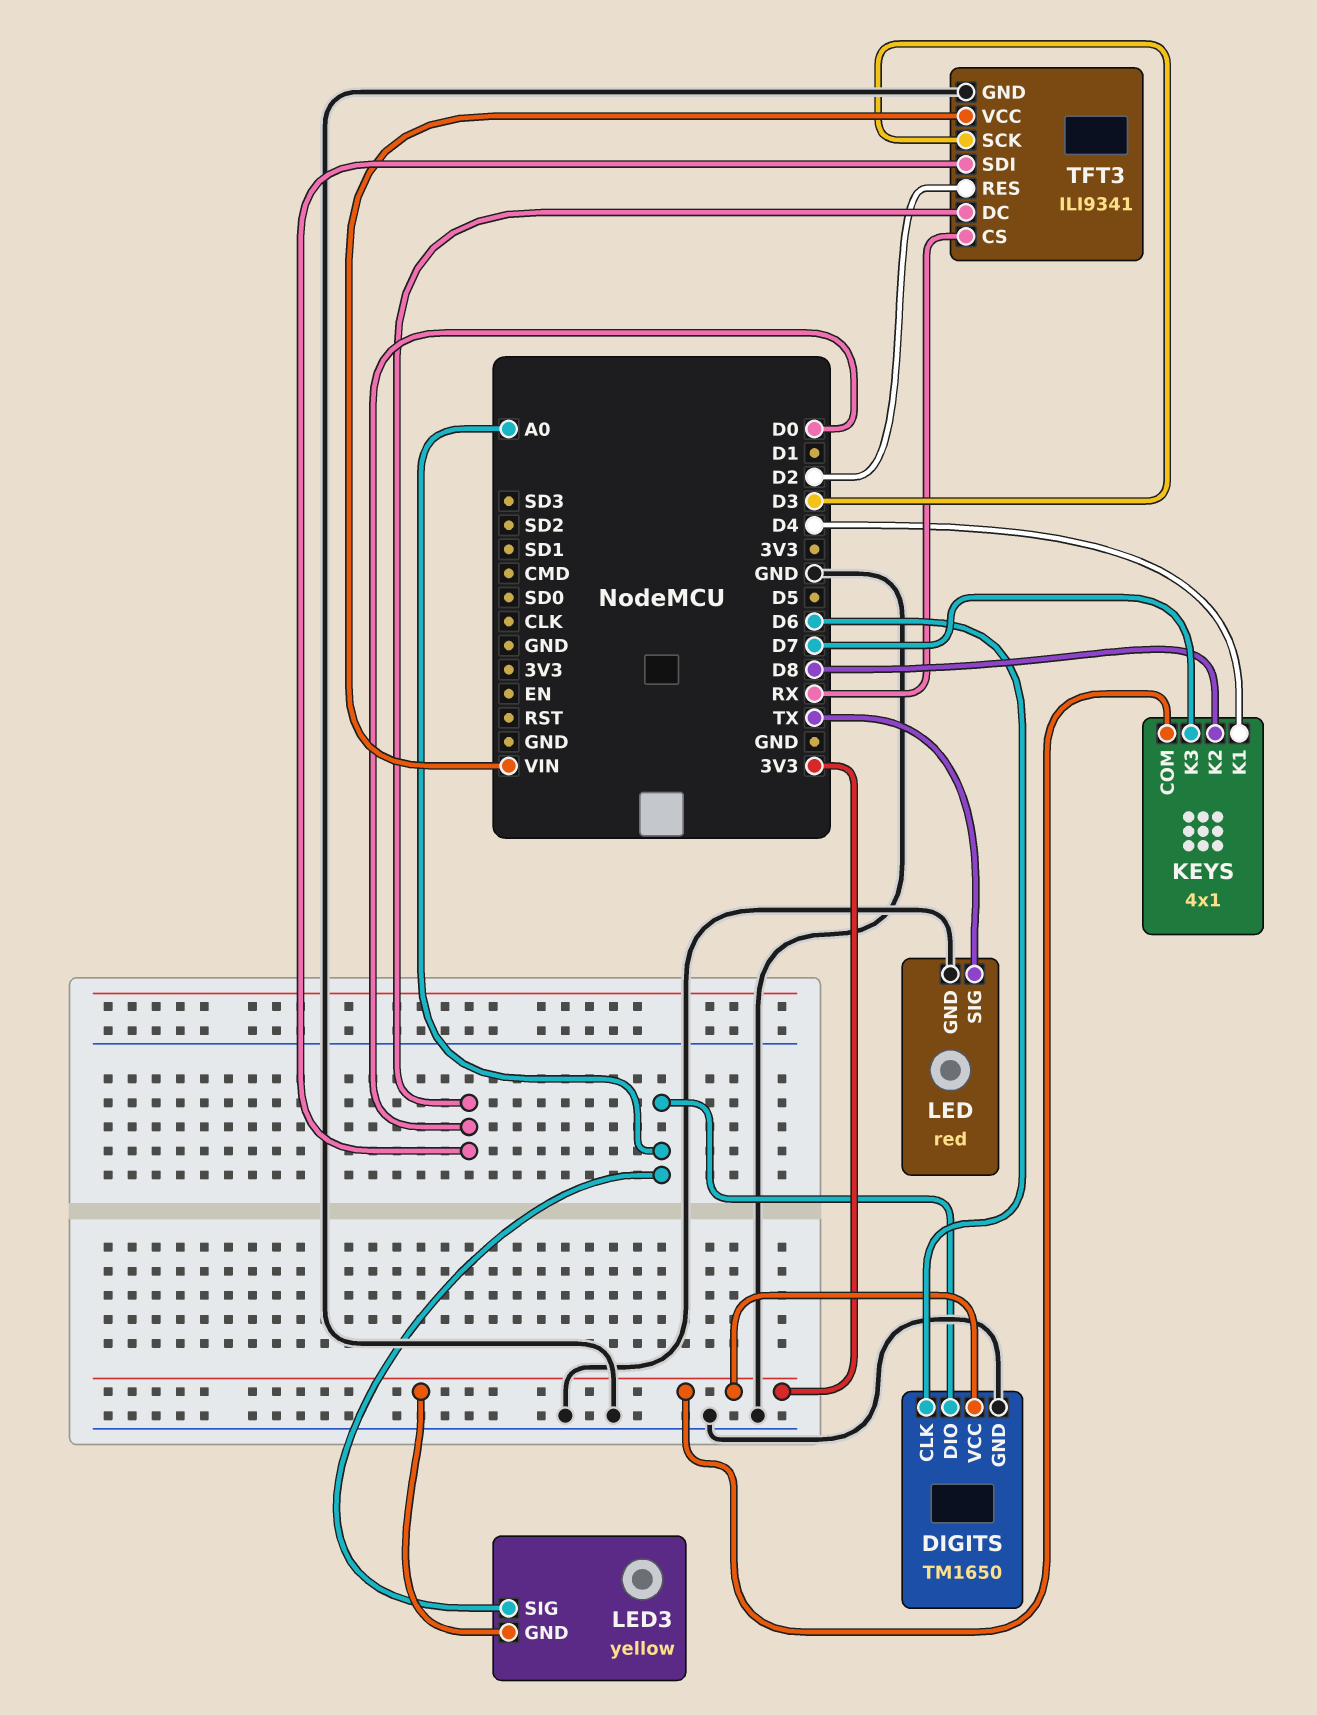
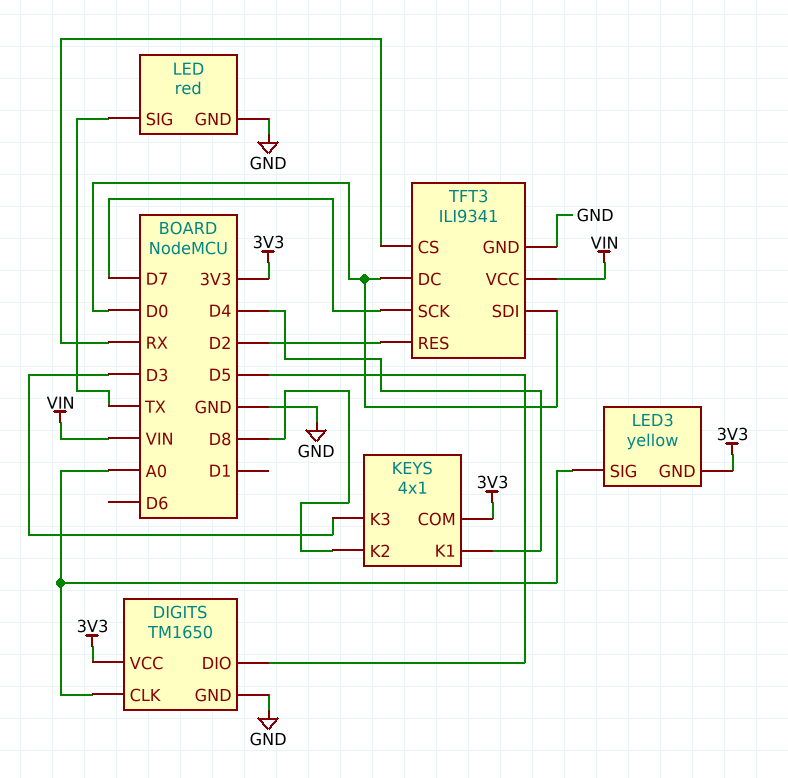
DIGITS pin CLK: D6 -> A0
DIGITS pin DIO: A0 -> D5
KEYS pin K3: D7 -> D3
TFT3 pin SCK: D3 -> D7

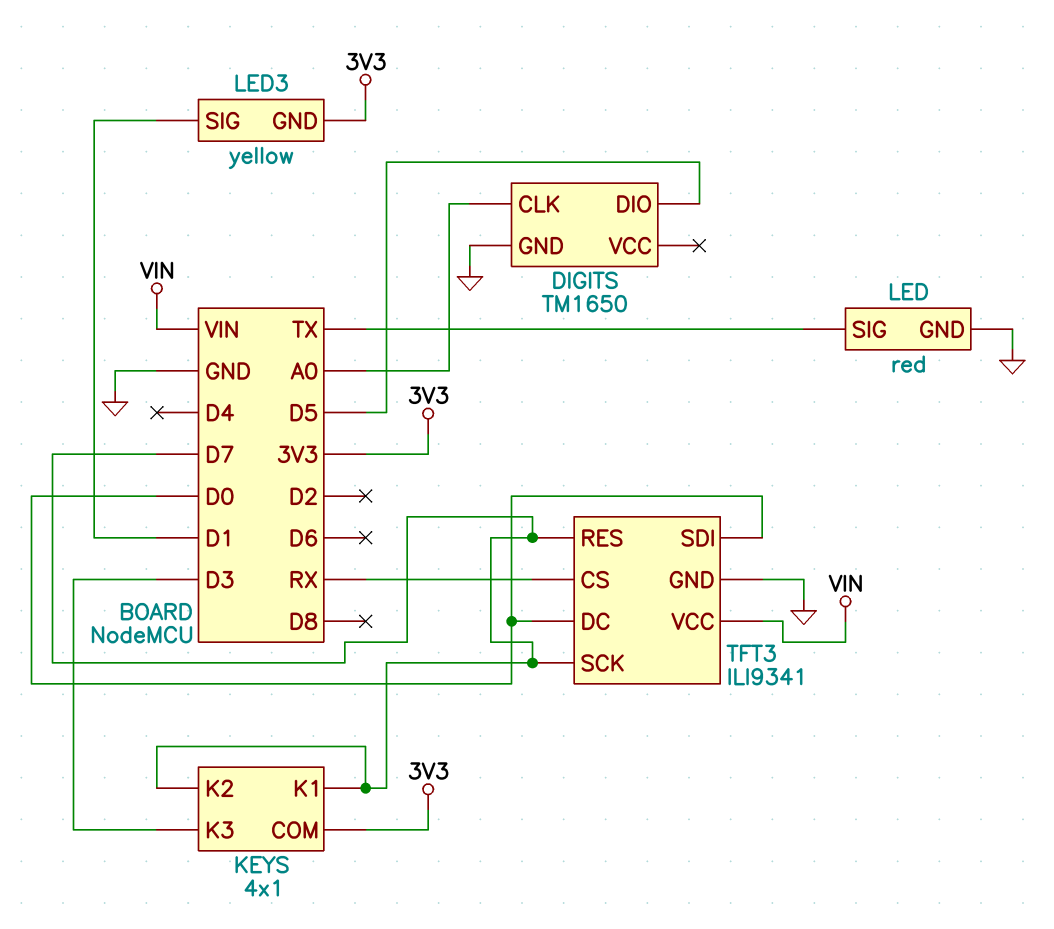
DIGITS pin VCC: 3V3 -> none
KEYS pin K1: D4 -> D7
KEYS pin K2: D8 -> D7
LED3 pin SIG: A0 -> D1
TFT3 pin RES: D2 -> D7

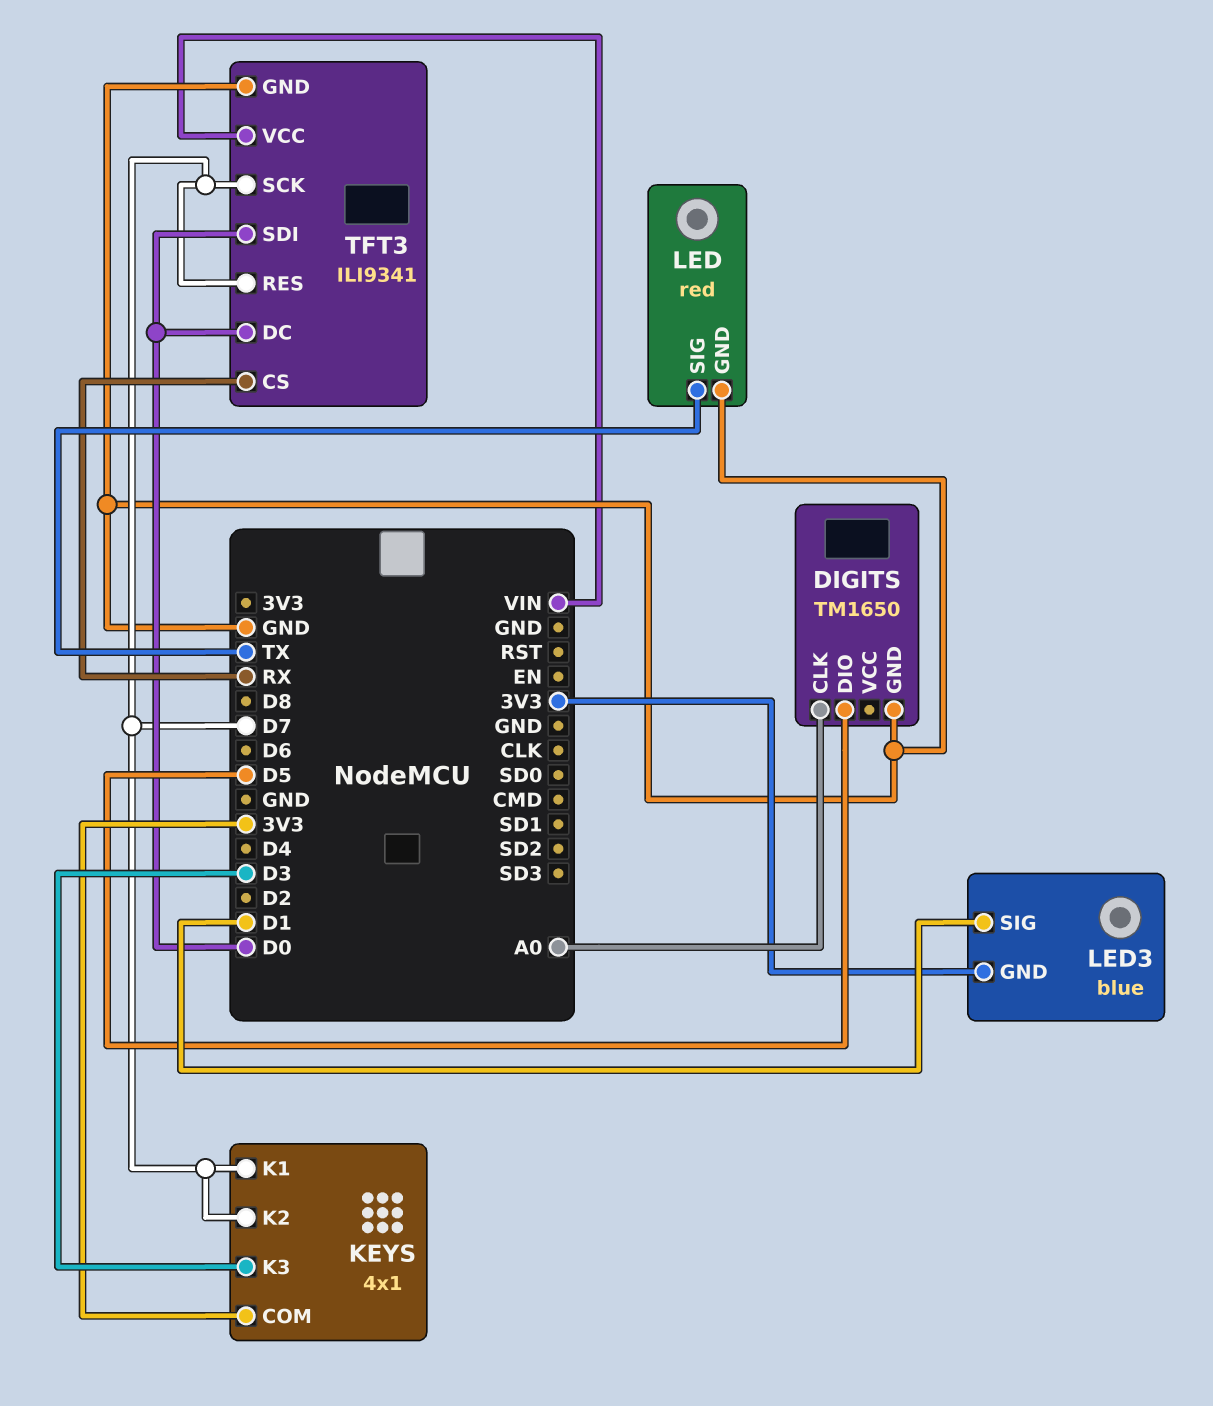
LED3: yellow -> blue

